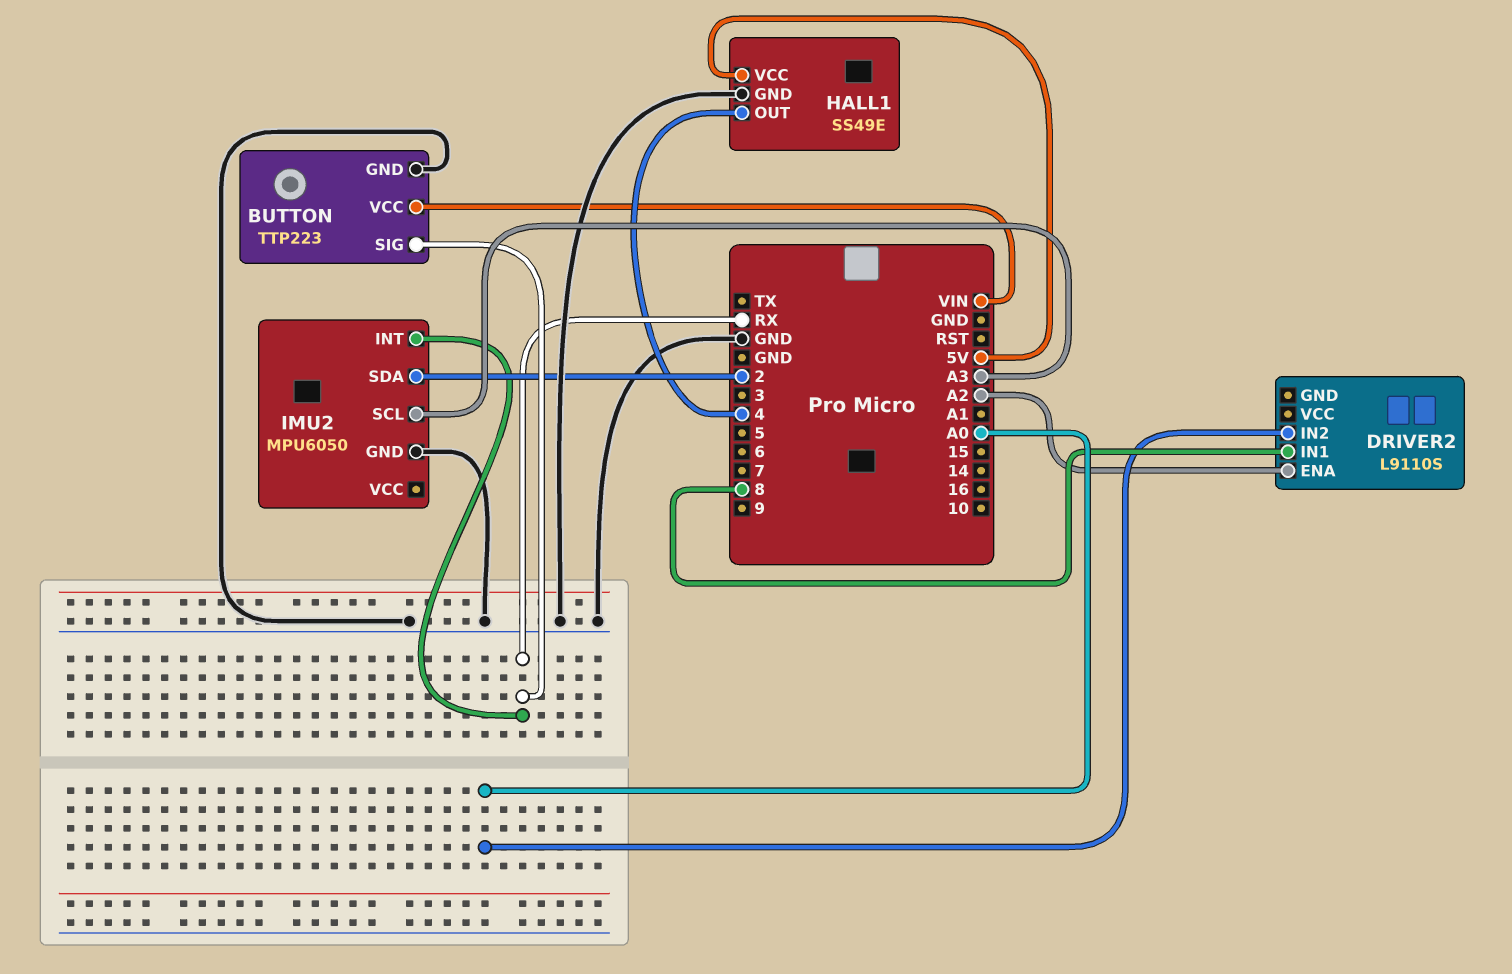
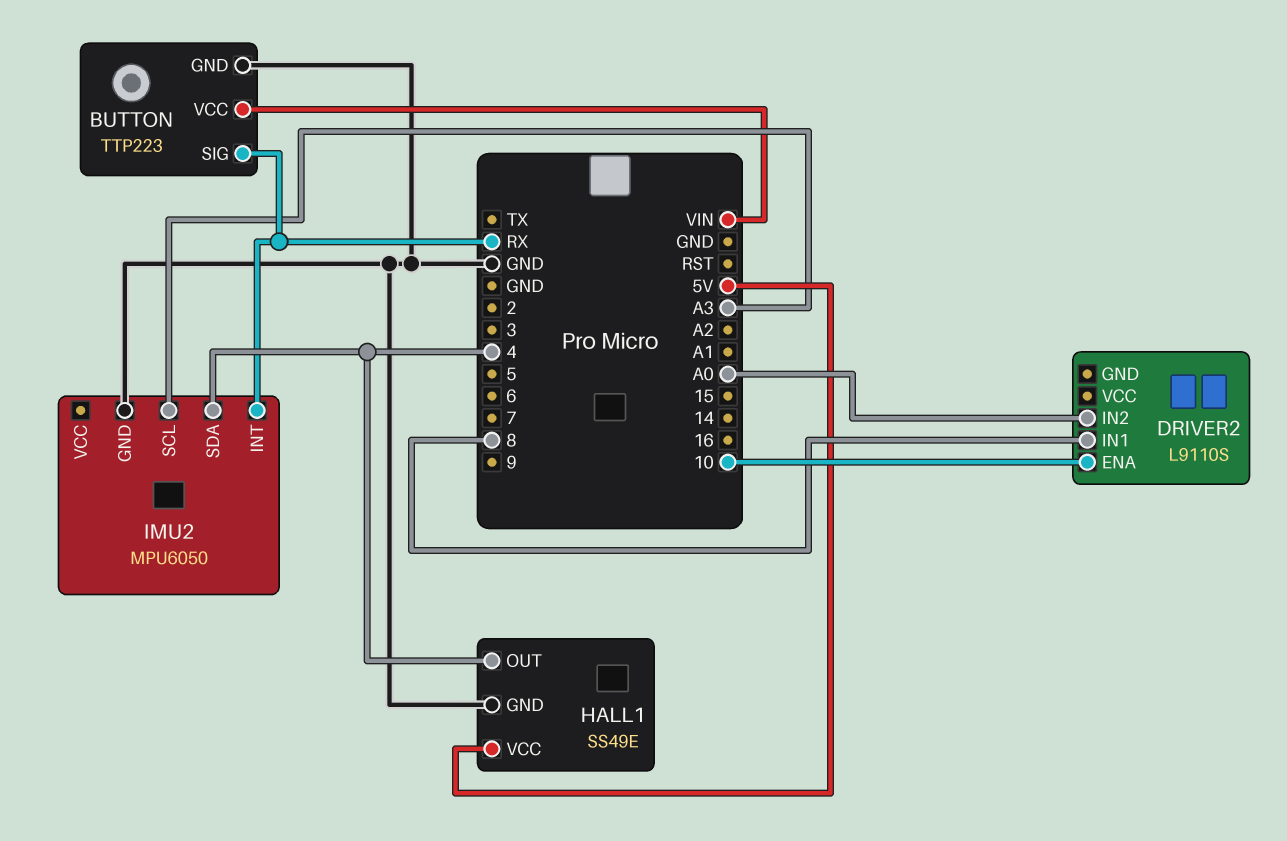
DRIVER2 pin ENA: A2 -> 10
IMU2 pin SDA: 2 -> 4

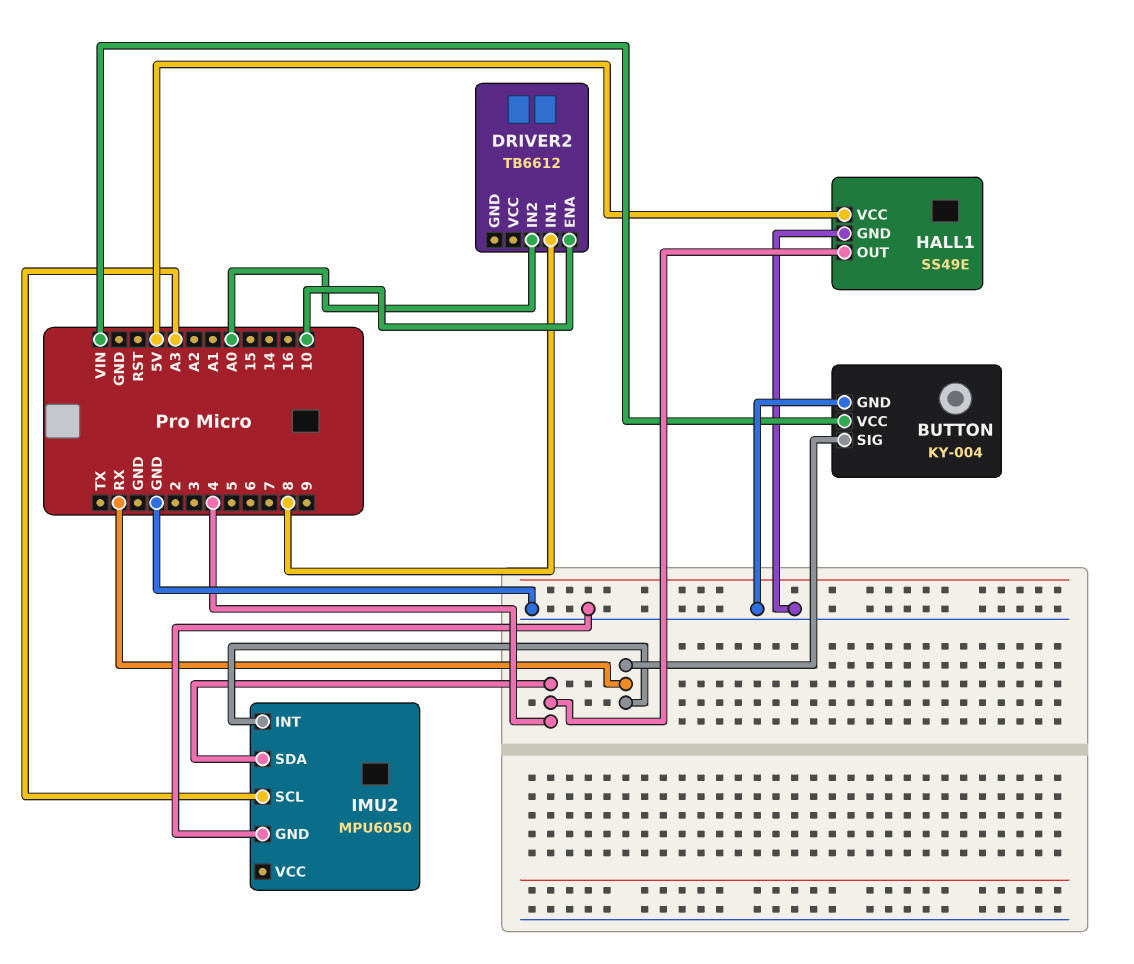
BUTTON: TTP223 -> KY-004
DRIVER2: L9110S -> TB6612

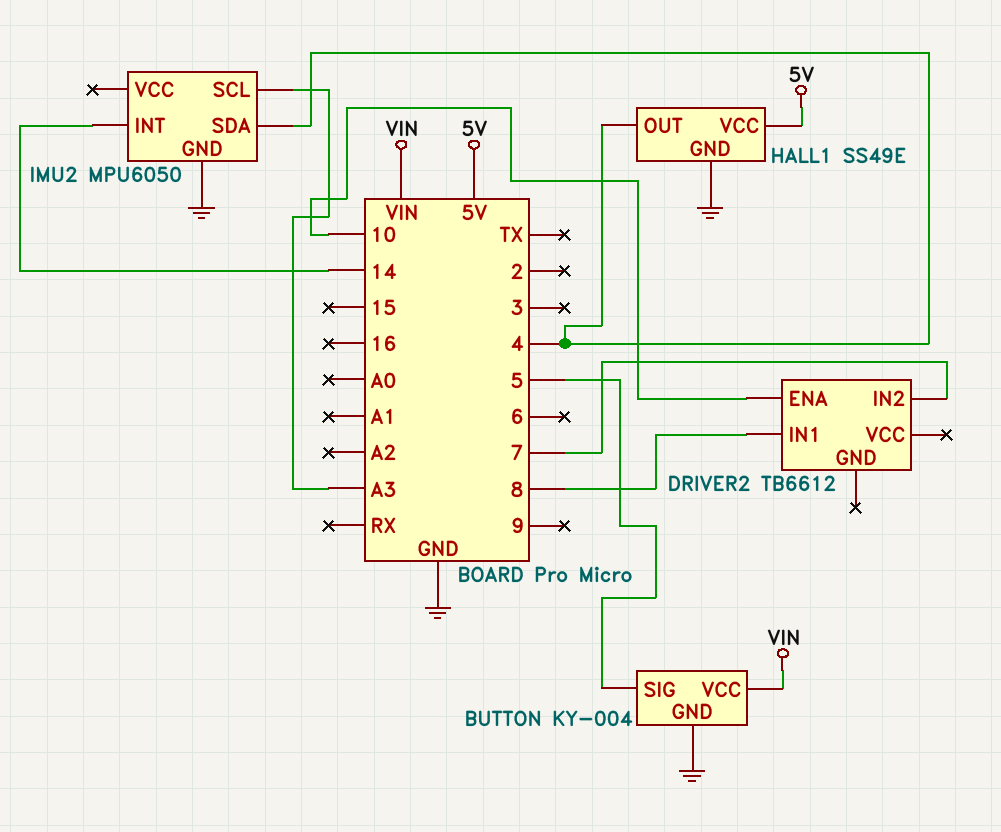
BUTTON pin SIG: RX -> 5
DRIVER2 pin IN2: A0 -> 7
IMU2 pin INT: RX -> 14

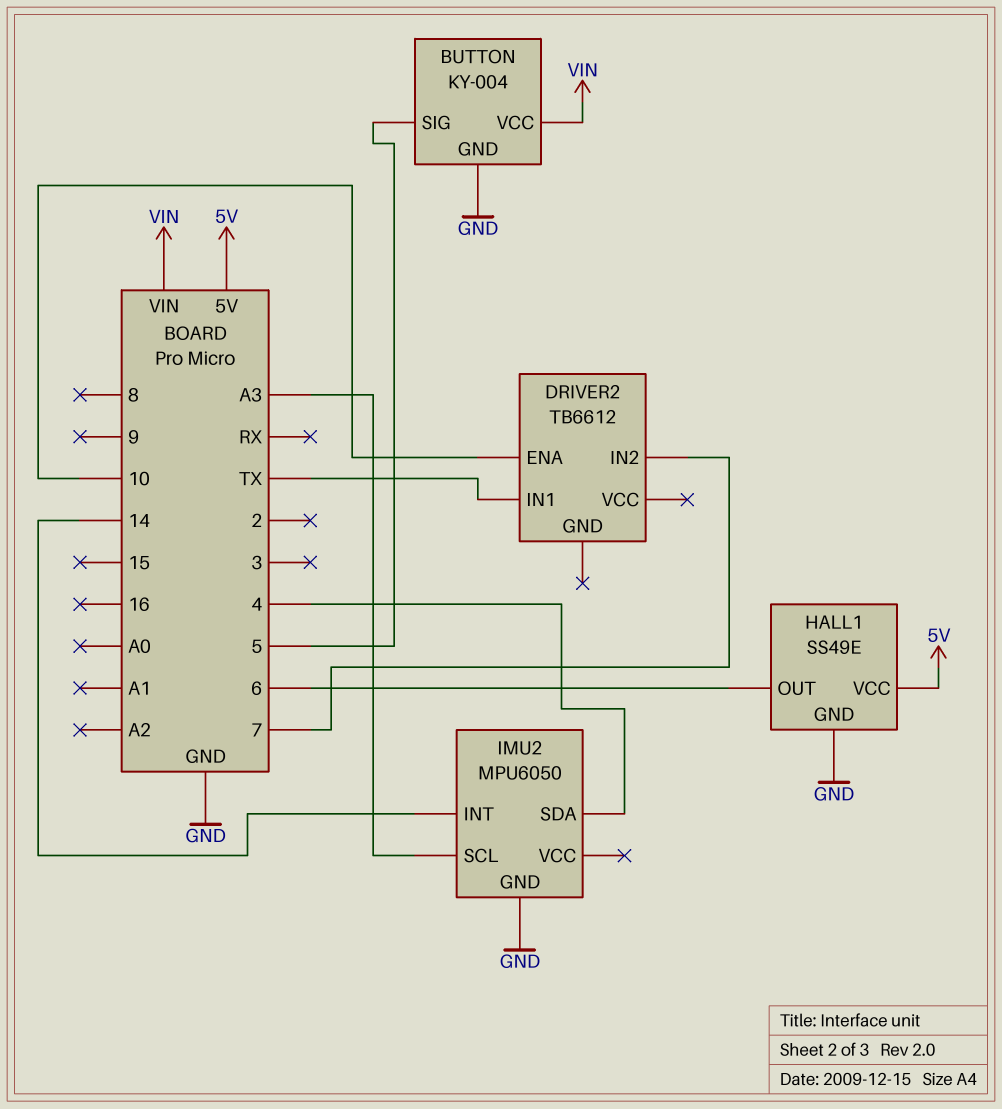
DRIVER2 pin IN1: 8 -> TX
HALL1 pin OUT: 4 -> 6

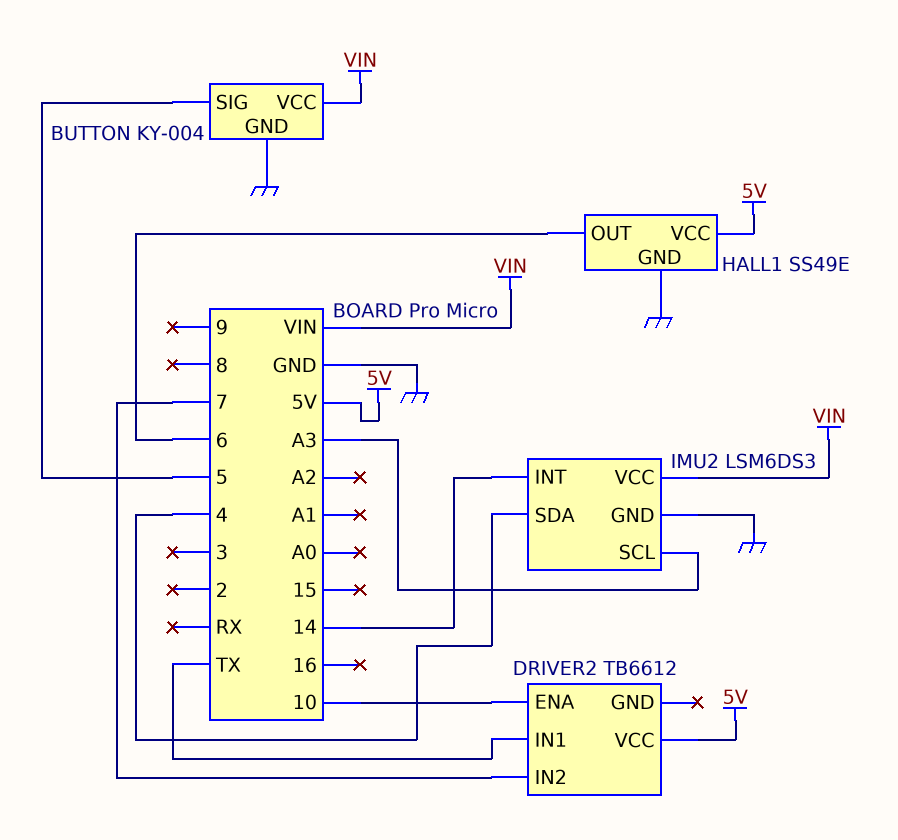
DRIVER2 pin VCC: none -> 5V
IMU2: MPU6050 -> LSM6DS3
IMU2 pin VCC: none -> VIN

